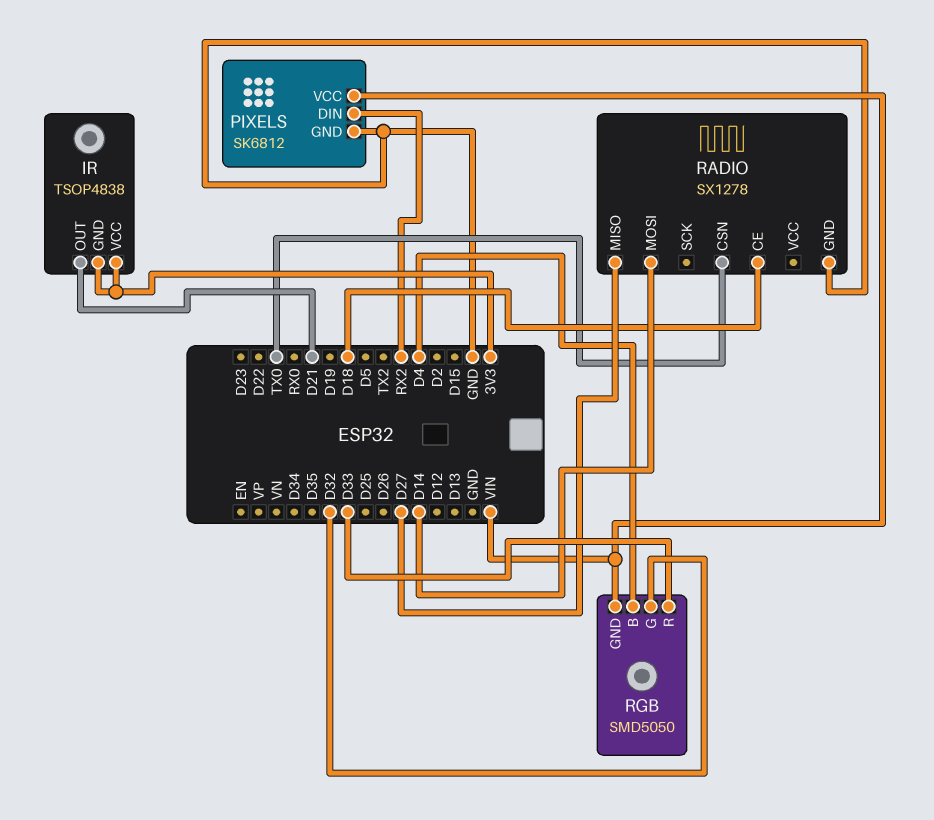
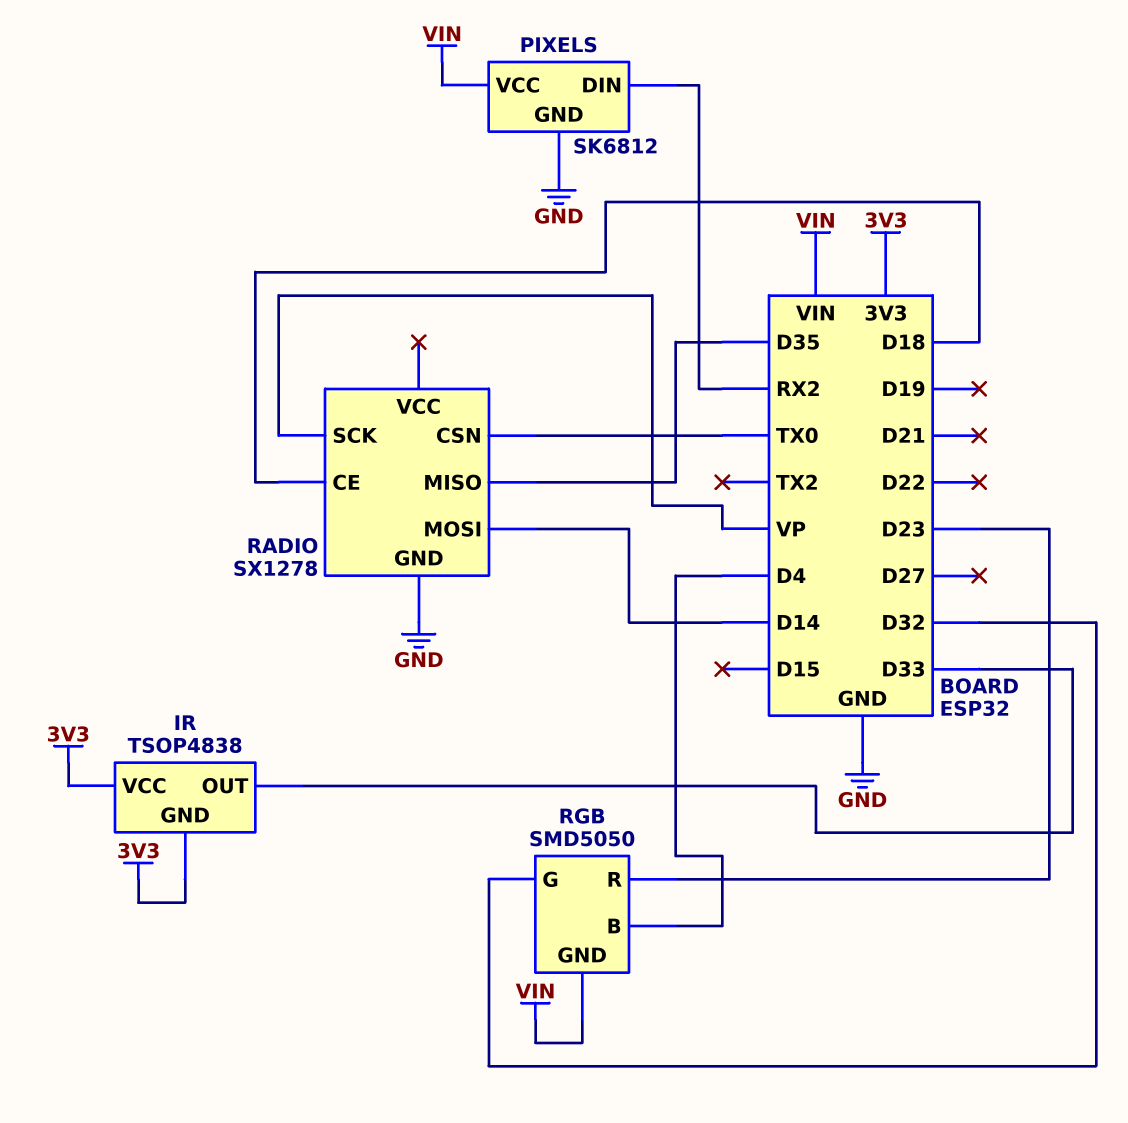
IR pin OUT: D21 -> D33
RADIO pin MISO: D27 -> D35
RADIO pin SCK: none -> VP
RGB pin R: D33 -> D23

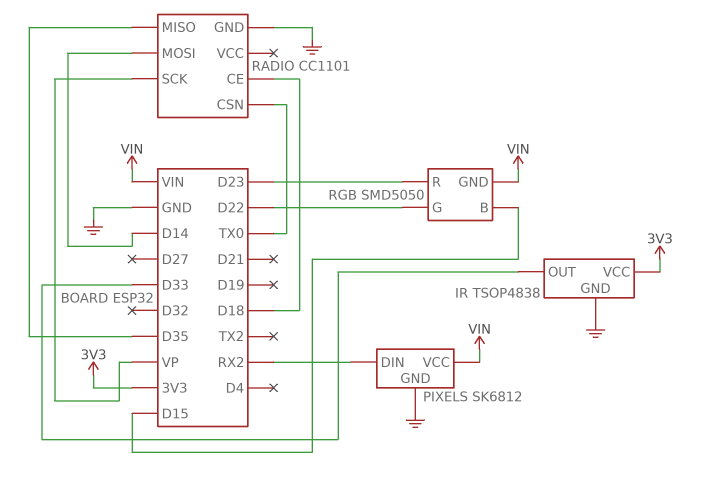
IR pin GND: 3V3 -> GND
RADIO: SX1278 -> CC1101
RGB pin B: D4 -> D15
RGB pin G: D32 -> D22

